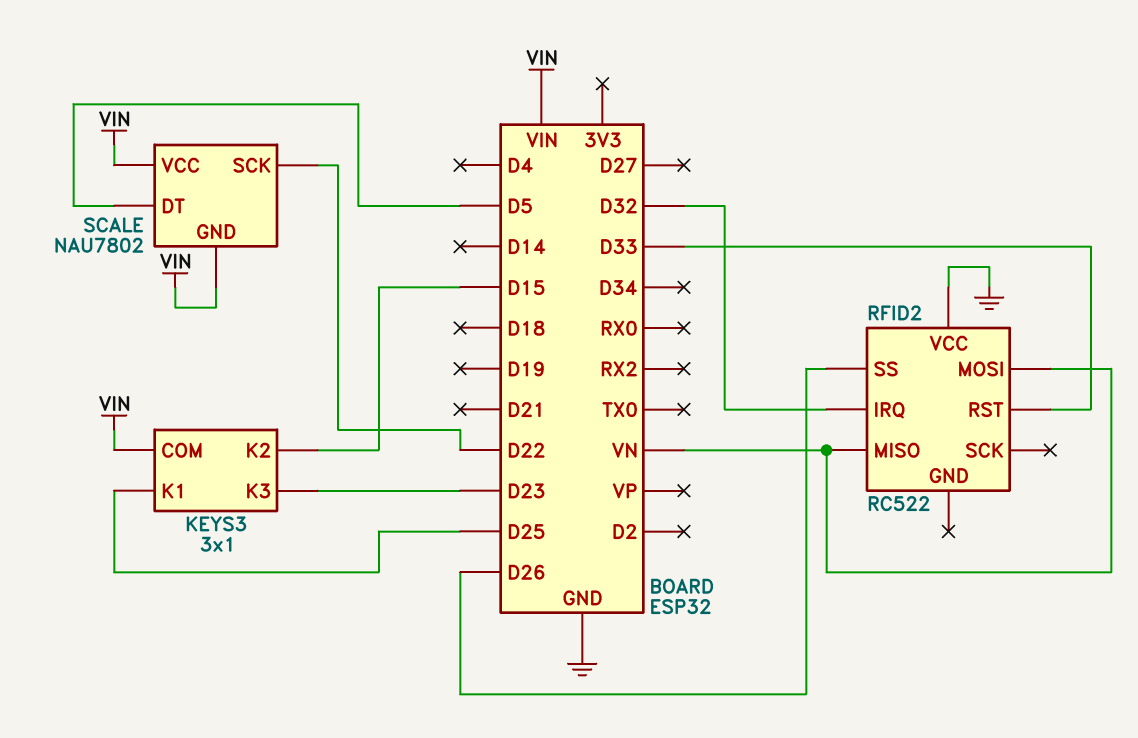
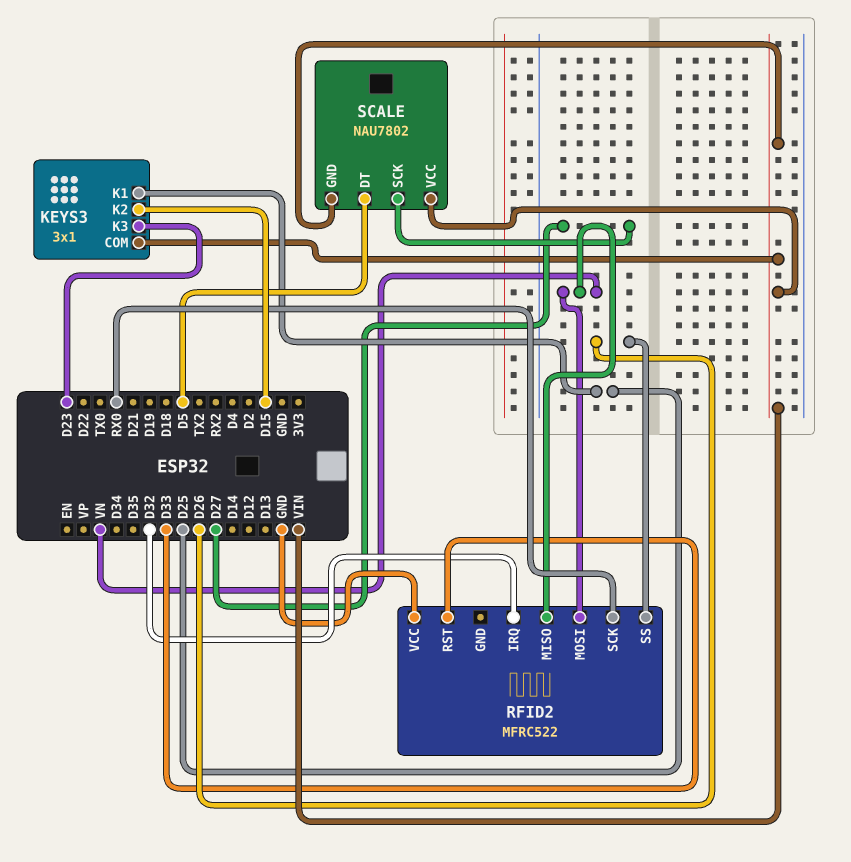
RFID2: RC522 -> MFRC522
RFID2 pin SCK: none -> RX0
SCALE pin SCK: D22 -> D27

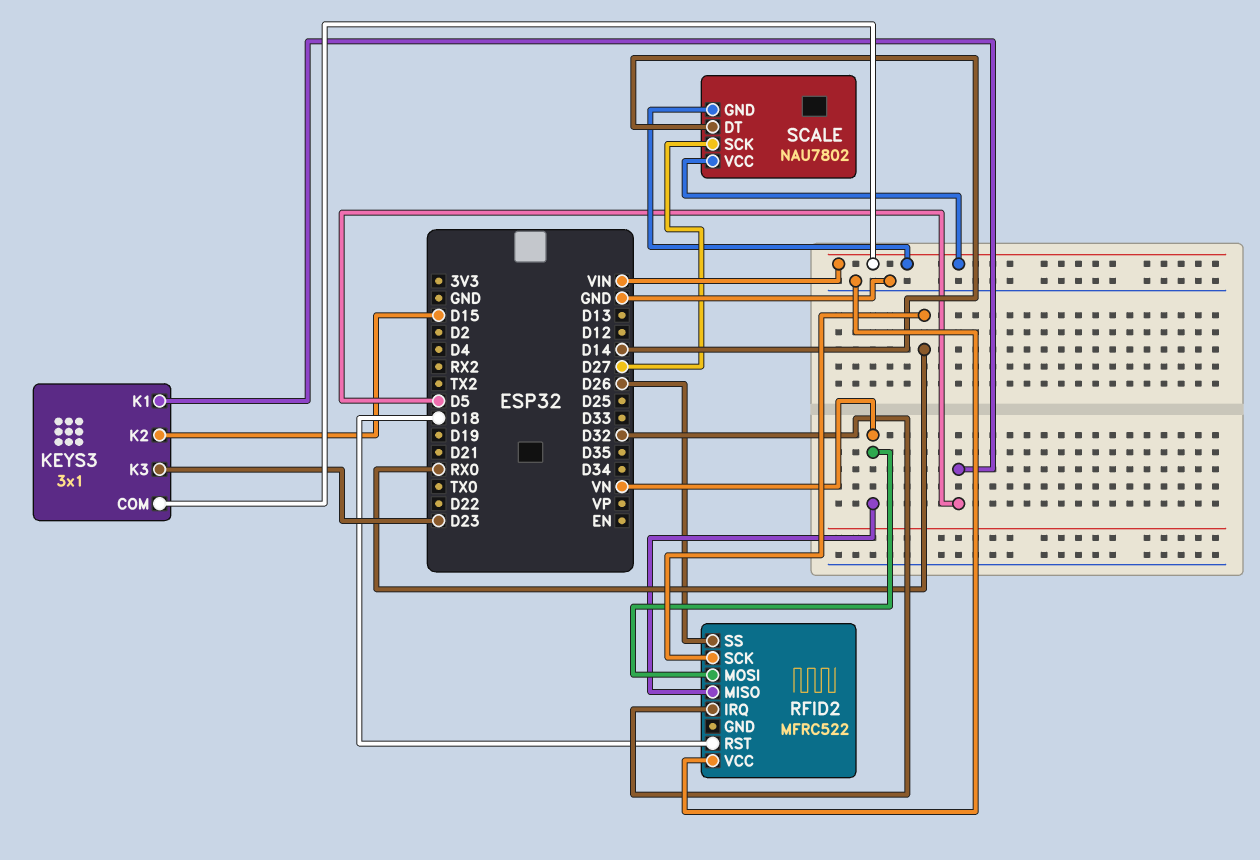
KEYS3 pin K1: D25 -> D5
RFID2 pin RST: D33 -> D18
SCALE pin DT: D5 -> D14

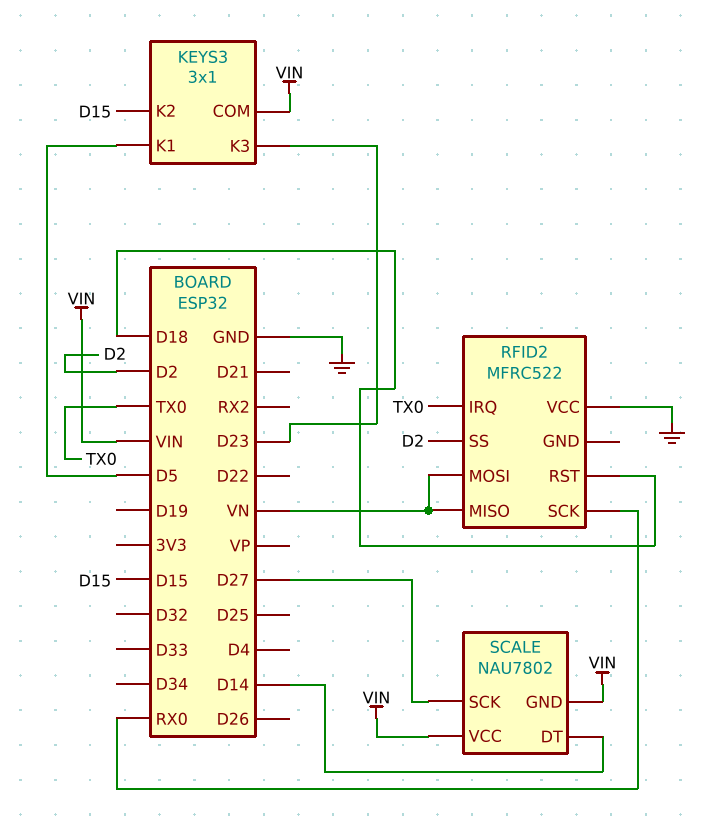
RFID2 pin IRQ: D32 -> TX0
RFID2 pin SS: D26 -> D2

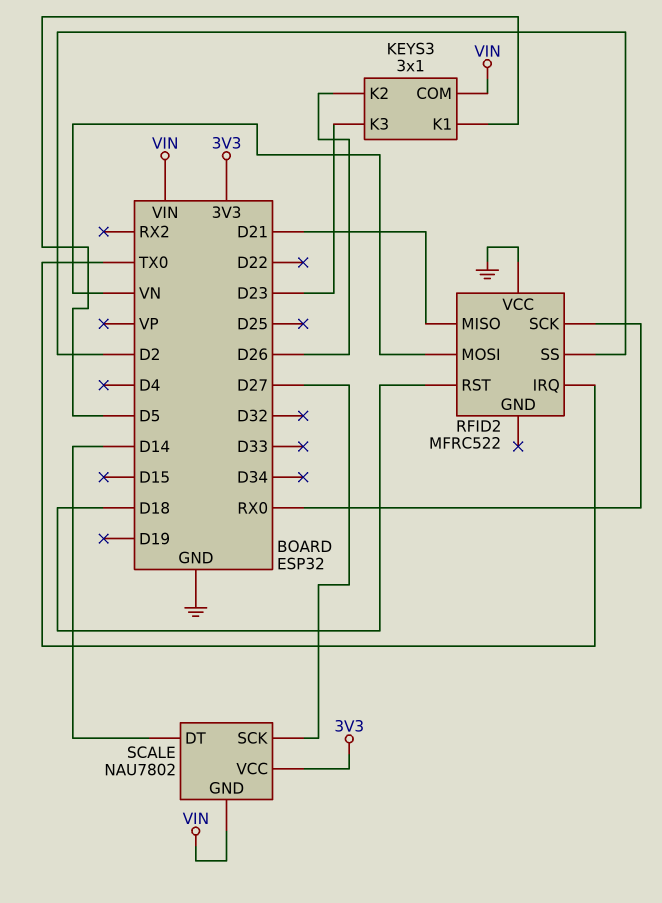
KEYS3 pin K2: D15 -> D26
RFID2 pin MISO: VN -> D21
SCALE pin VCC: VIN -> 3V3

